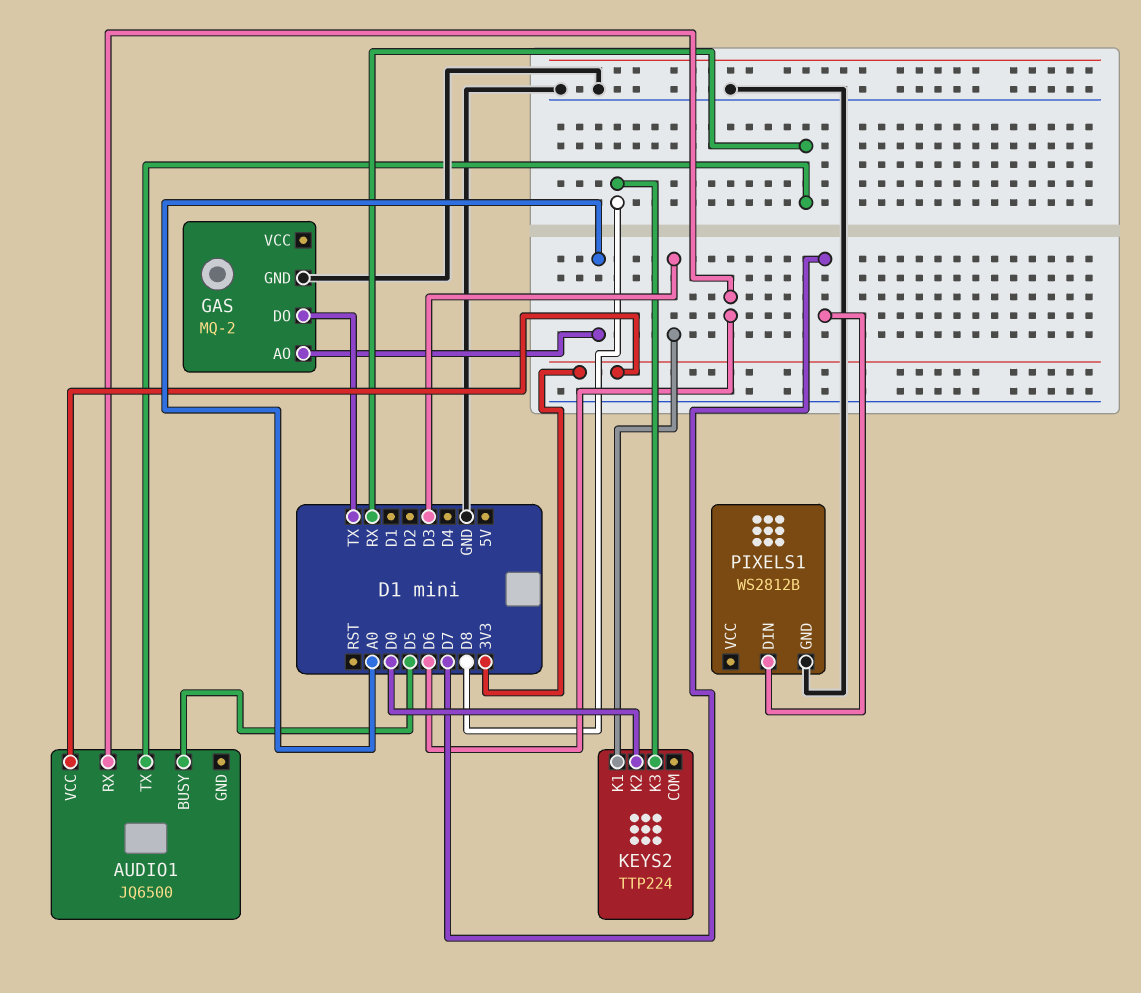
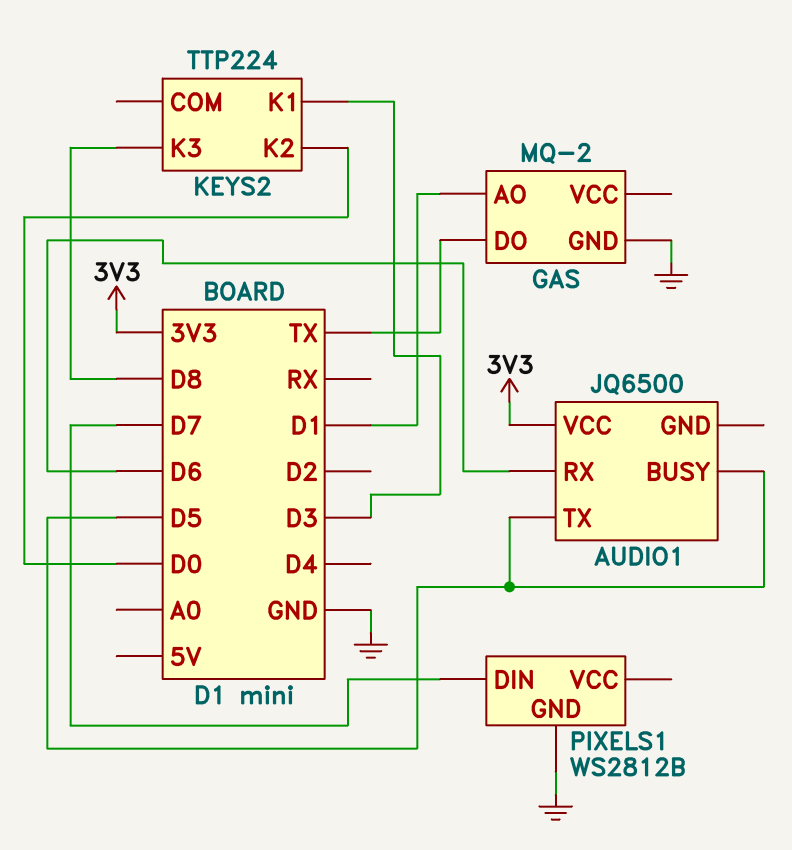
AUDIO1 pin TX: RX -> D5
GAS pin AO: A0 -> D1

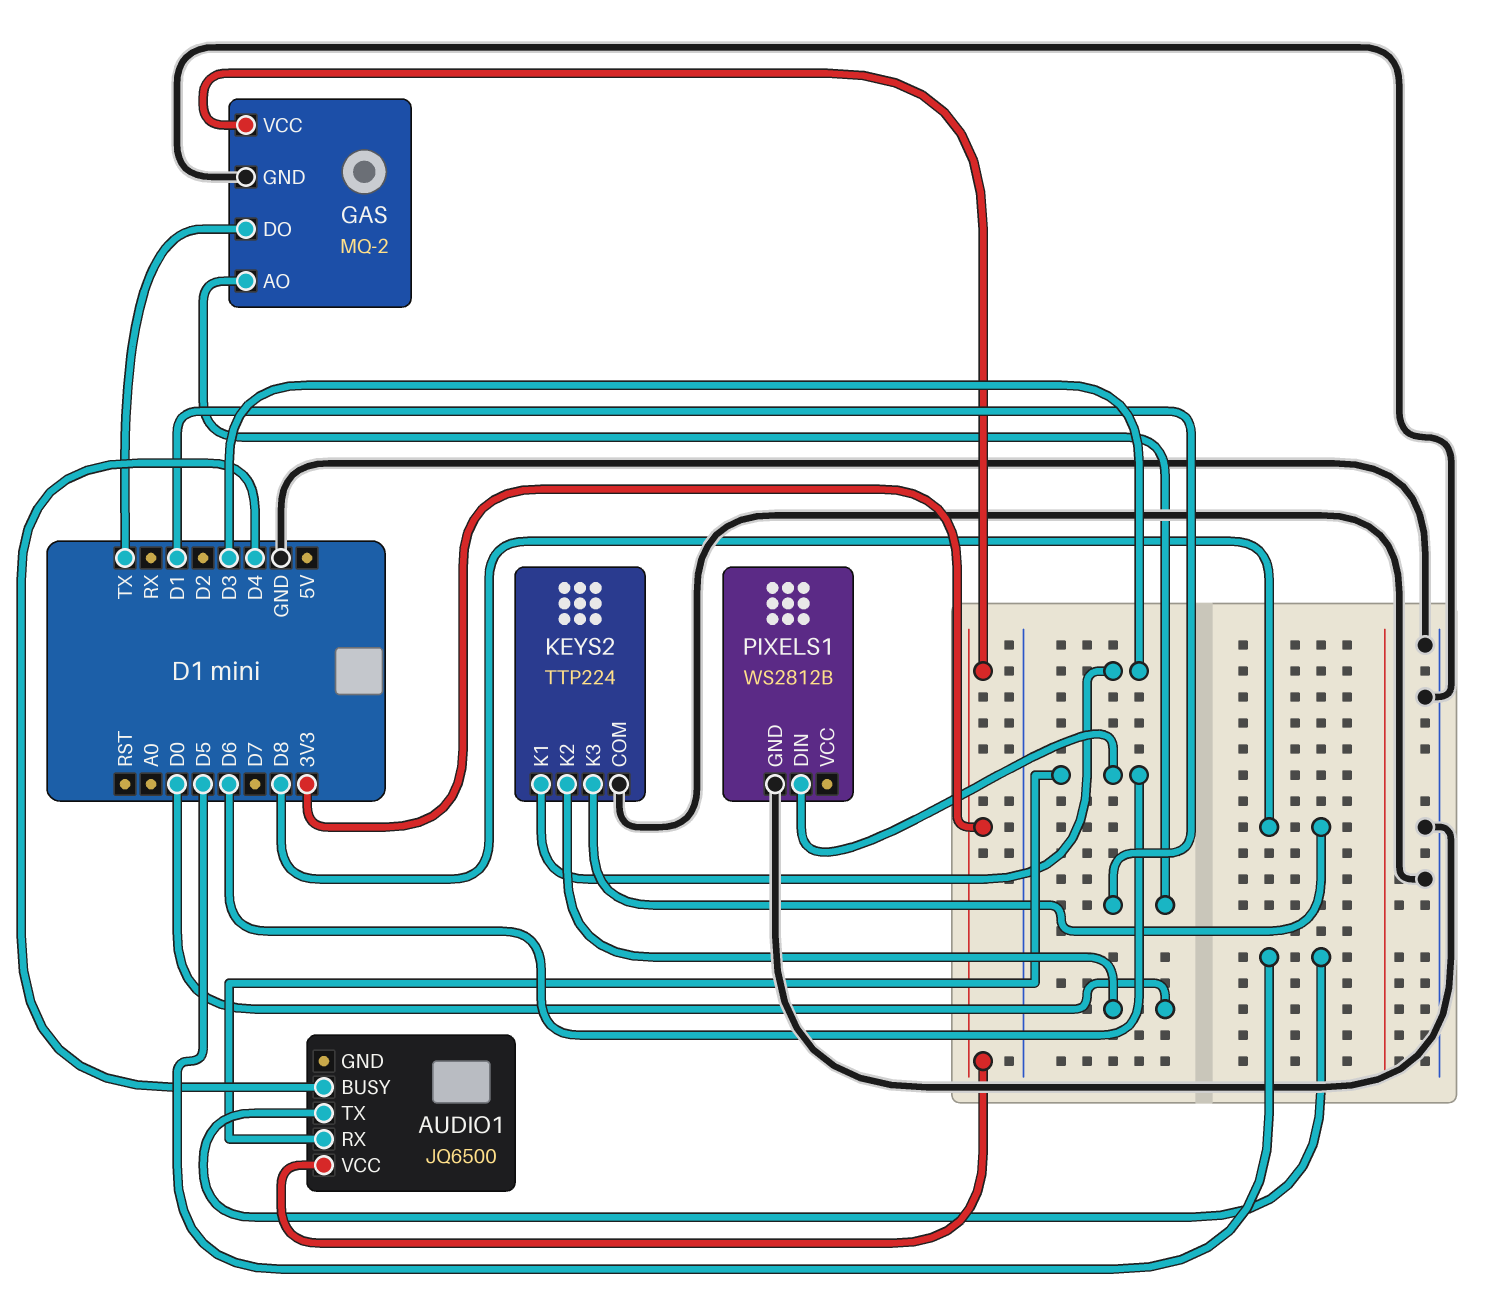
AUDIO1 pin BUSY: D5 -> D4
GAS pin VCC: none -> 3V3
KEYS2 pin COM: none -> GND
PIXELS1 pin DIN: D7 -> D6

